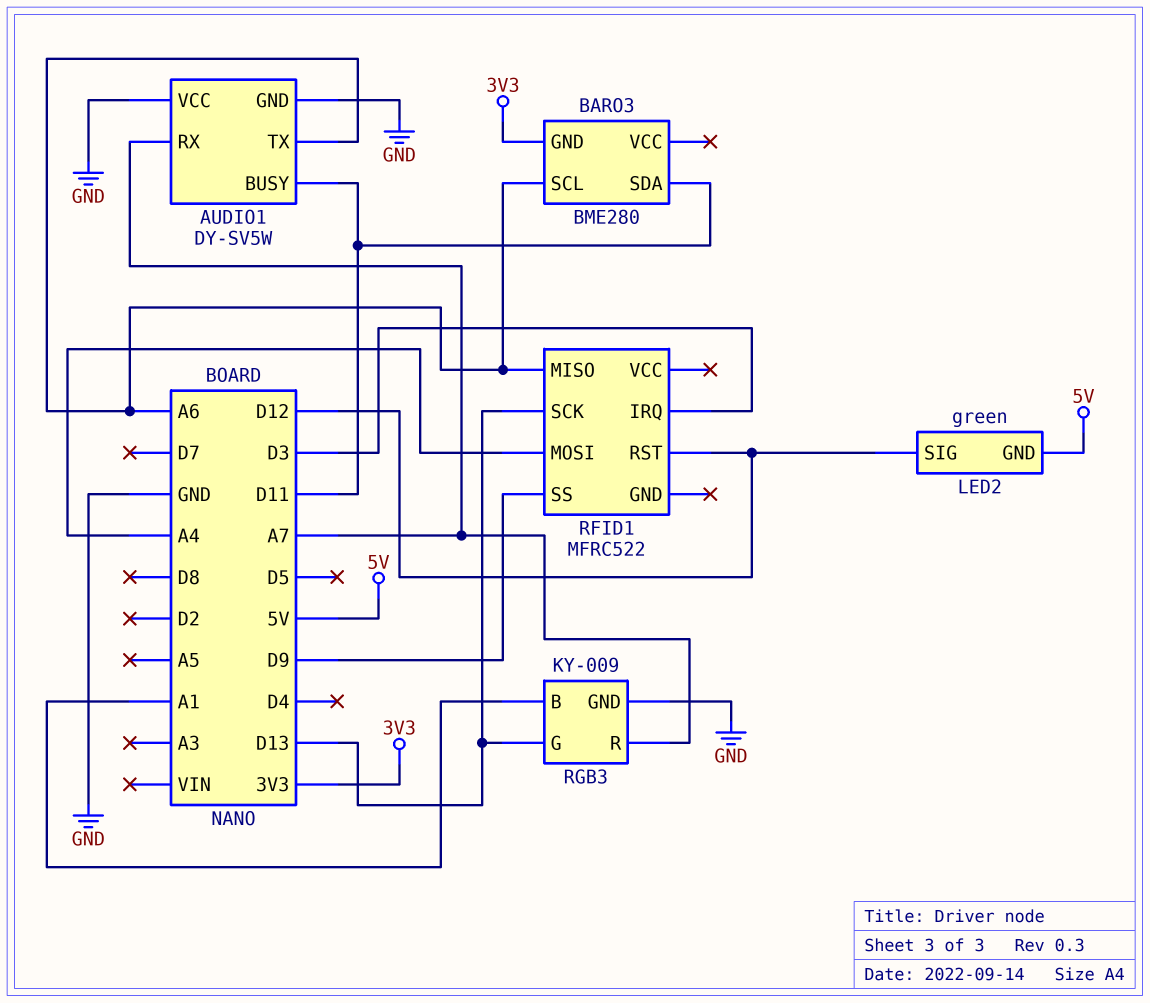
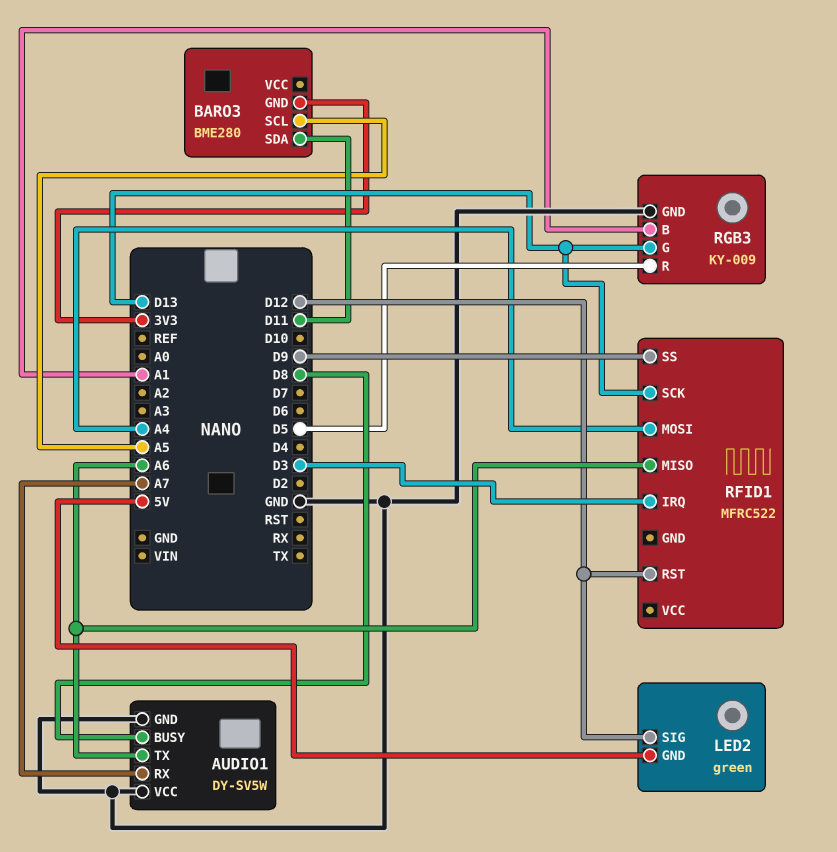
AUDIO1 pin BUSY: D11 -> D8
BARO3 pin SCL: A6 -> A5
RGB3 pin R: A7 -> D5

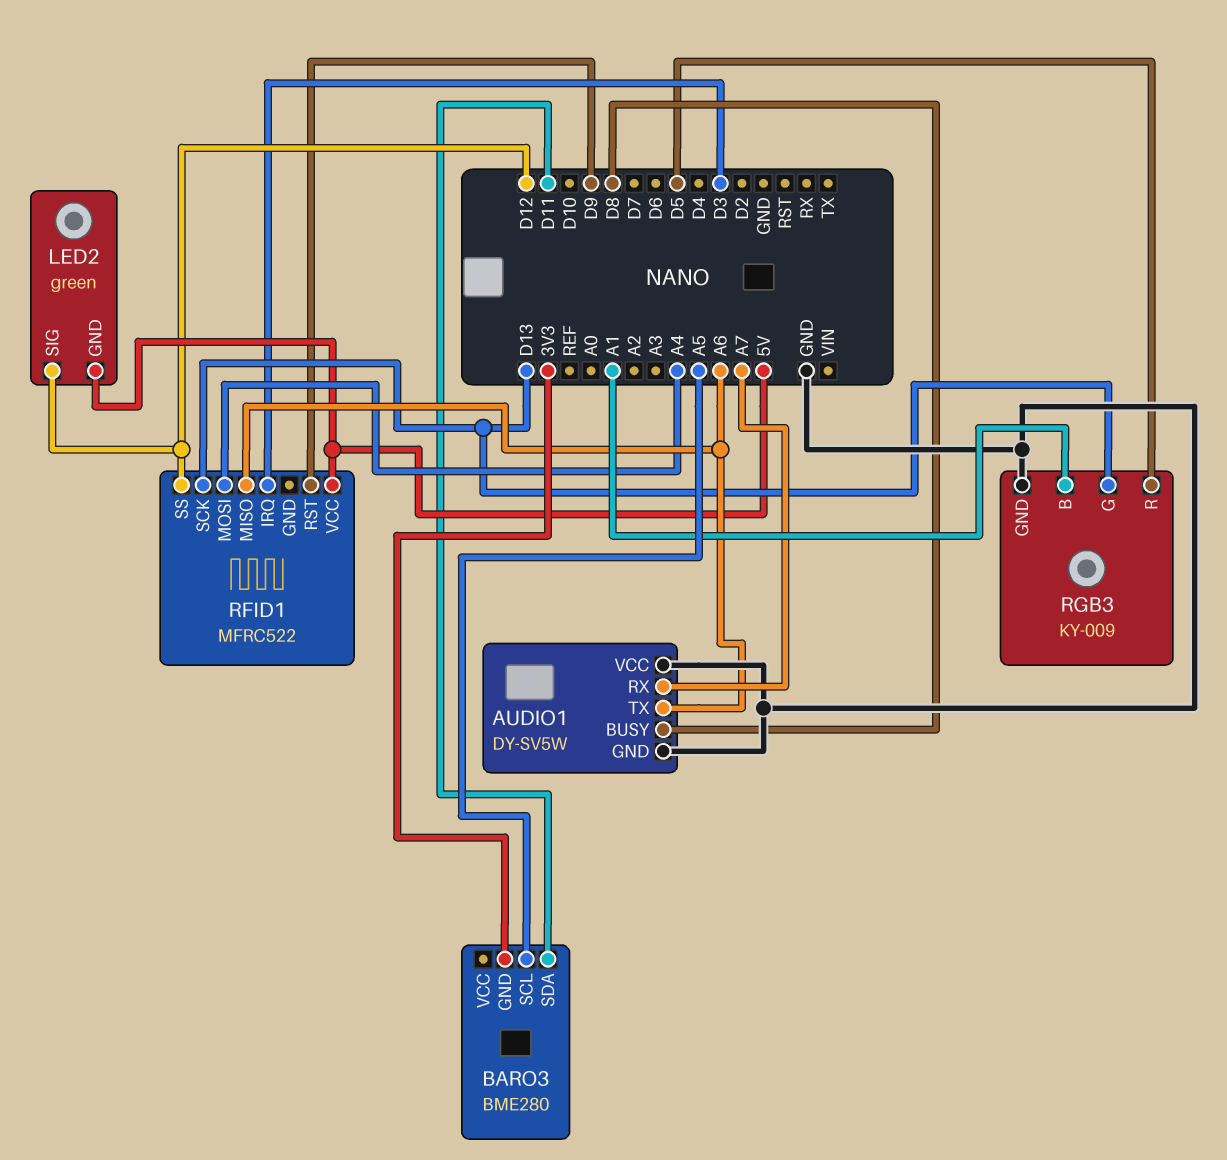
RFID1 pin RST: D12 -> D9
RFID1 pin SS: D9 -> D12
RFID1 pin VCC: none -> 5V

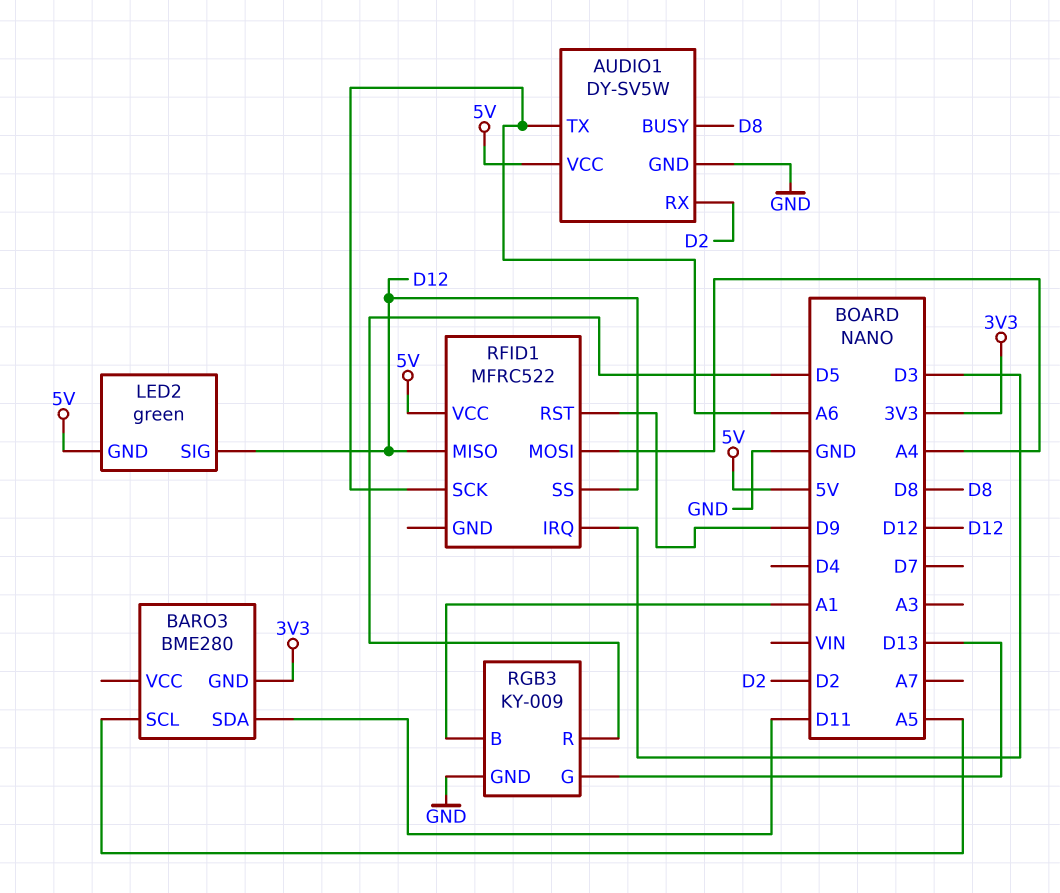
AUDIO1 pin RX: A7 -> D2
AUDIO1 pin VCC: GND -> 5V
RFID1 pin MISO: A6 -> D12
RFID1 pin SCK: D13 -> A6

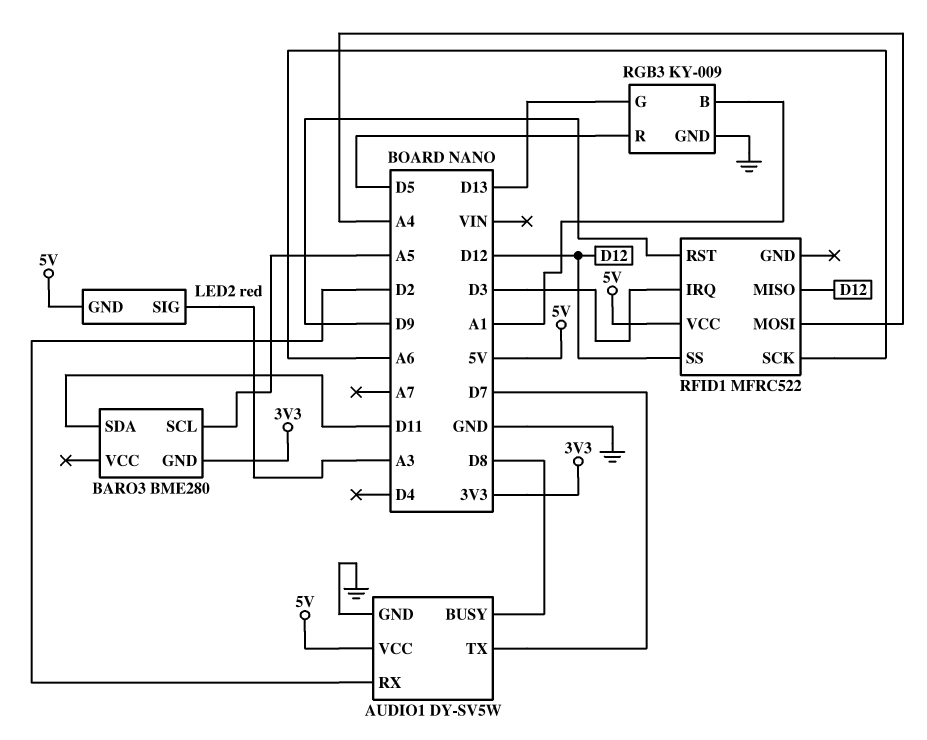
AUDIO1 pin TX: A6 -> D7
LED2: green -> red
LED2 pin SIG: D12 -> A3

